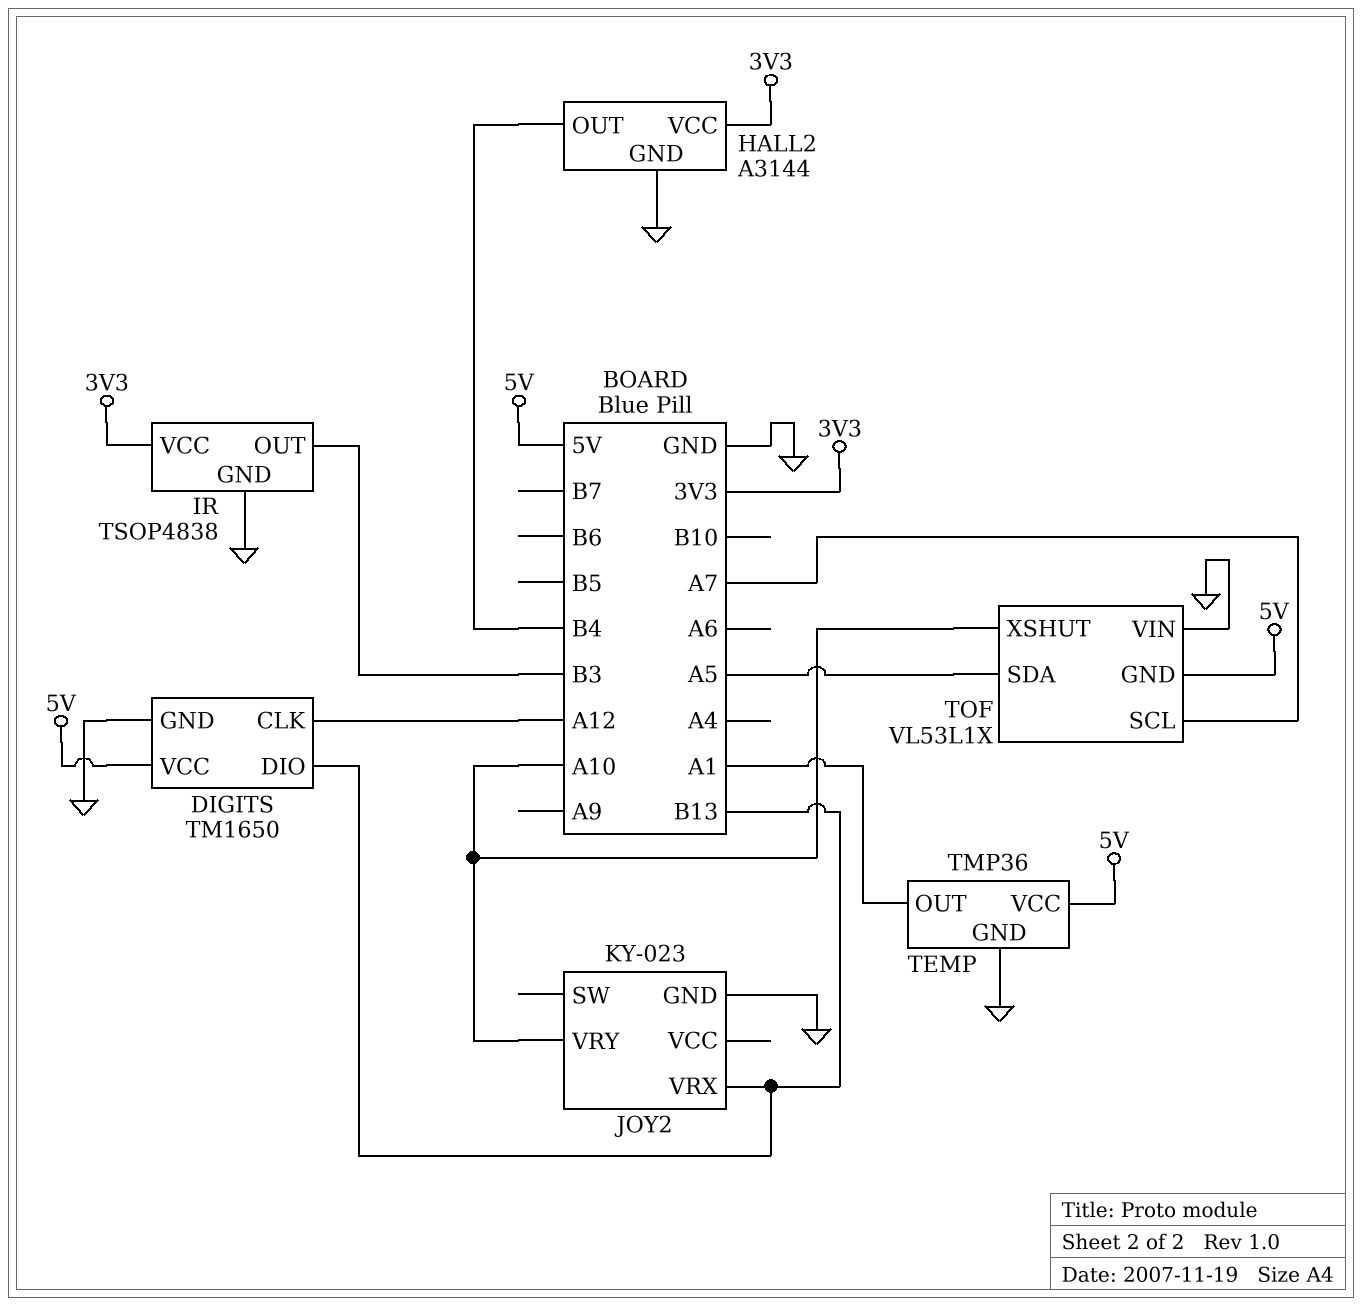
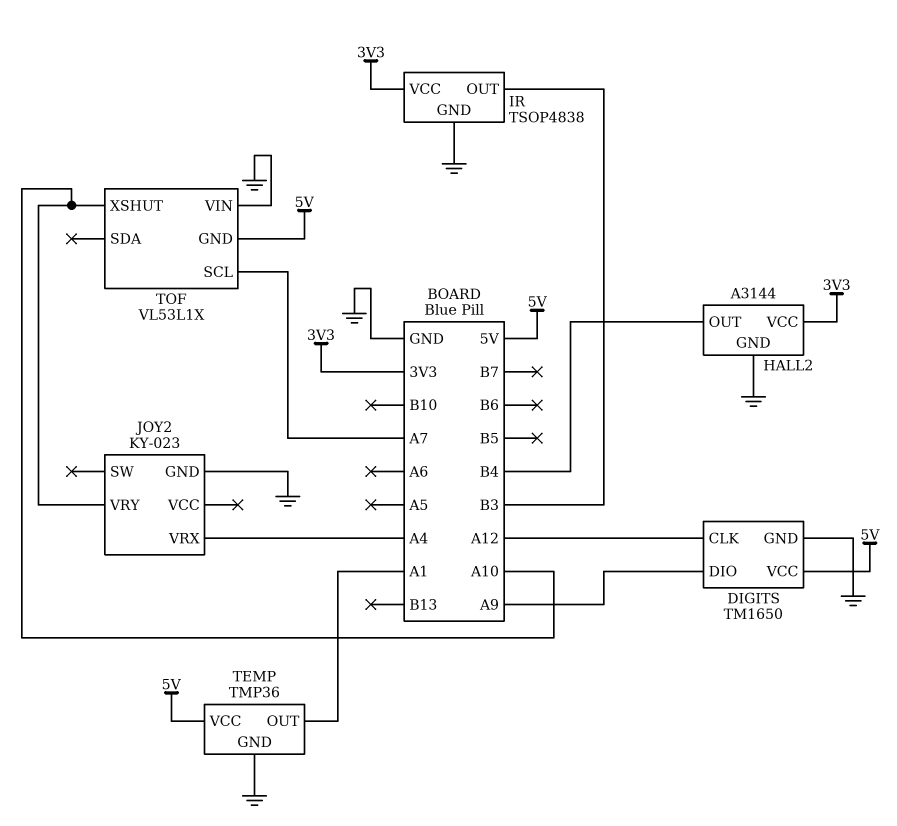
DIGITS pin DIO: B13 -> A9
JOY2 pin VRX: B13 -> A4
TOF pin SDA: A5 -> none

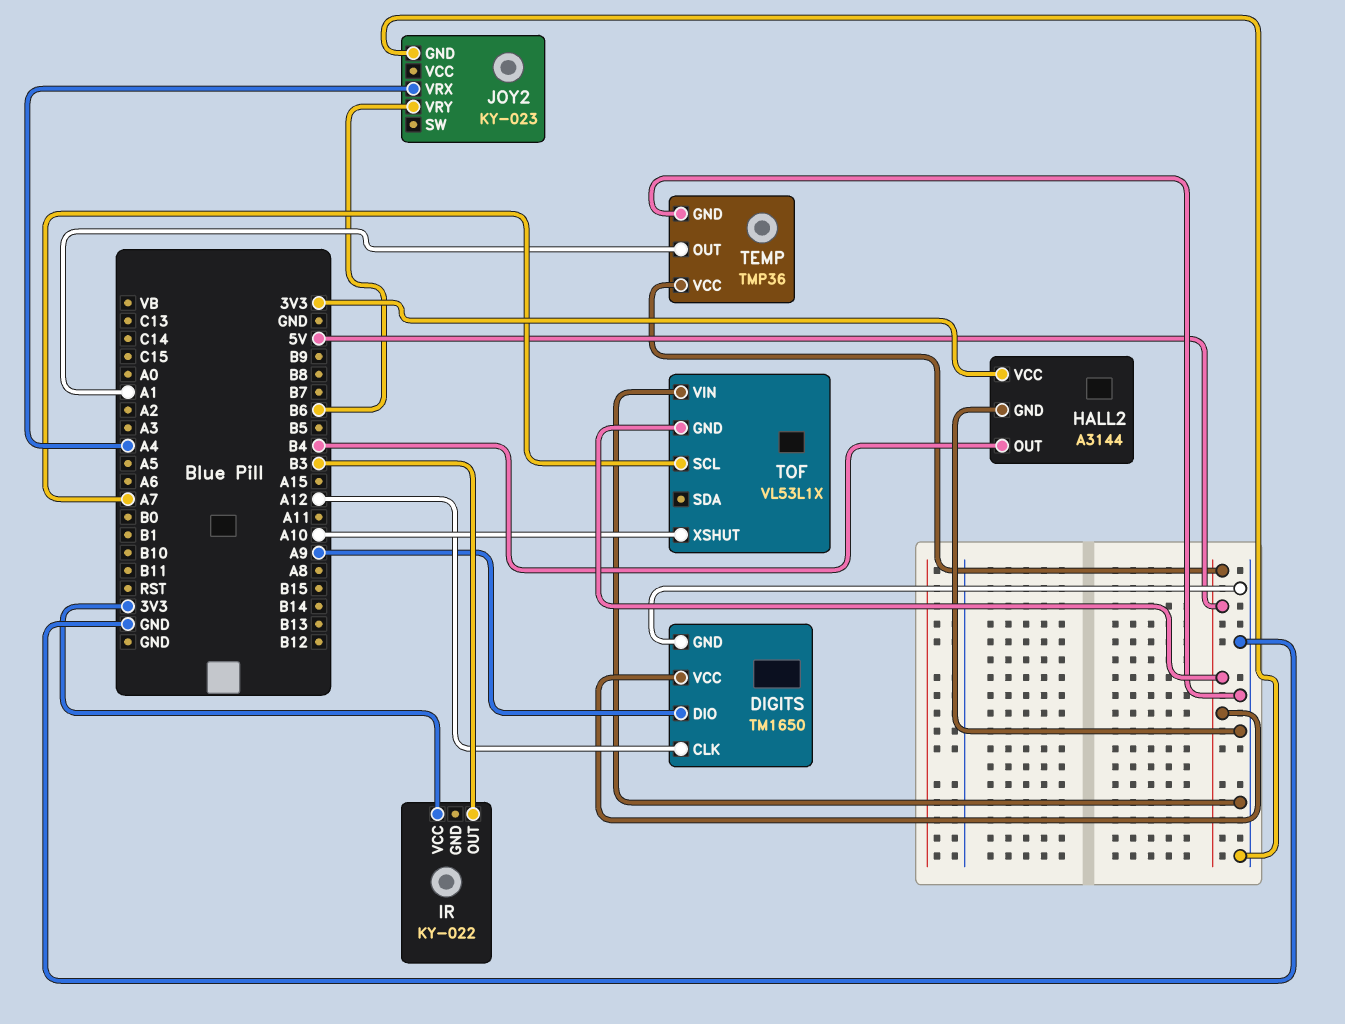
IR: TSOP4838 -> KY-022
IR pin GND: GND -> none
JOY2 pin VRY: A10 -> B6

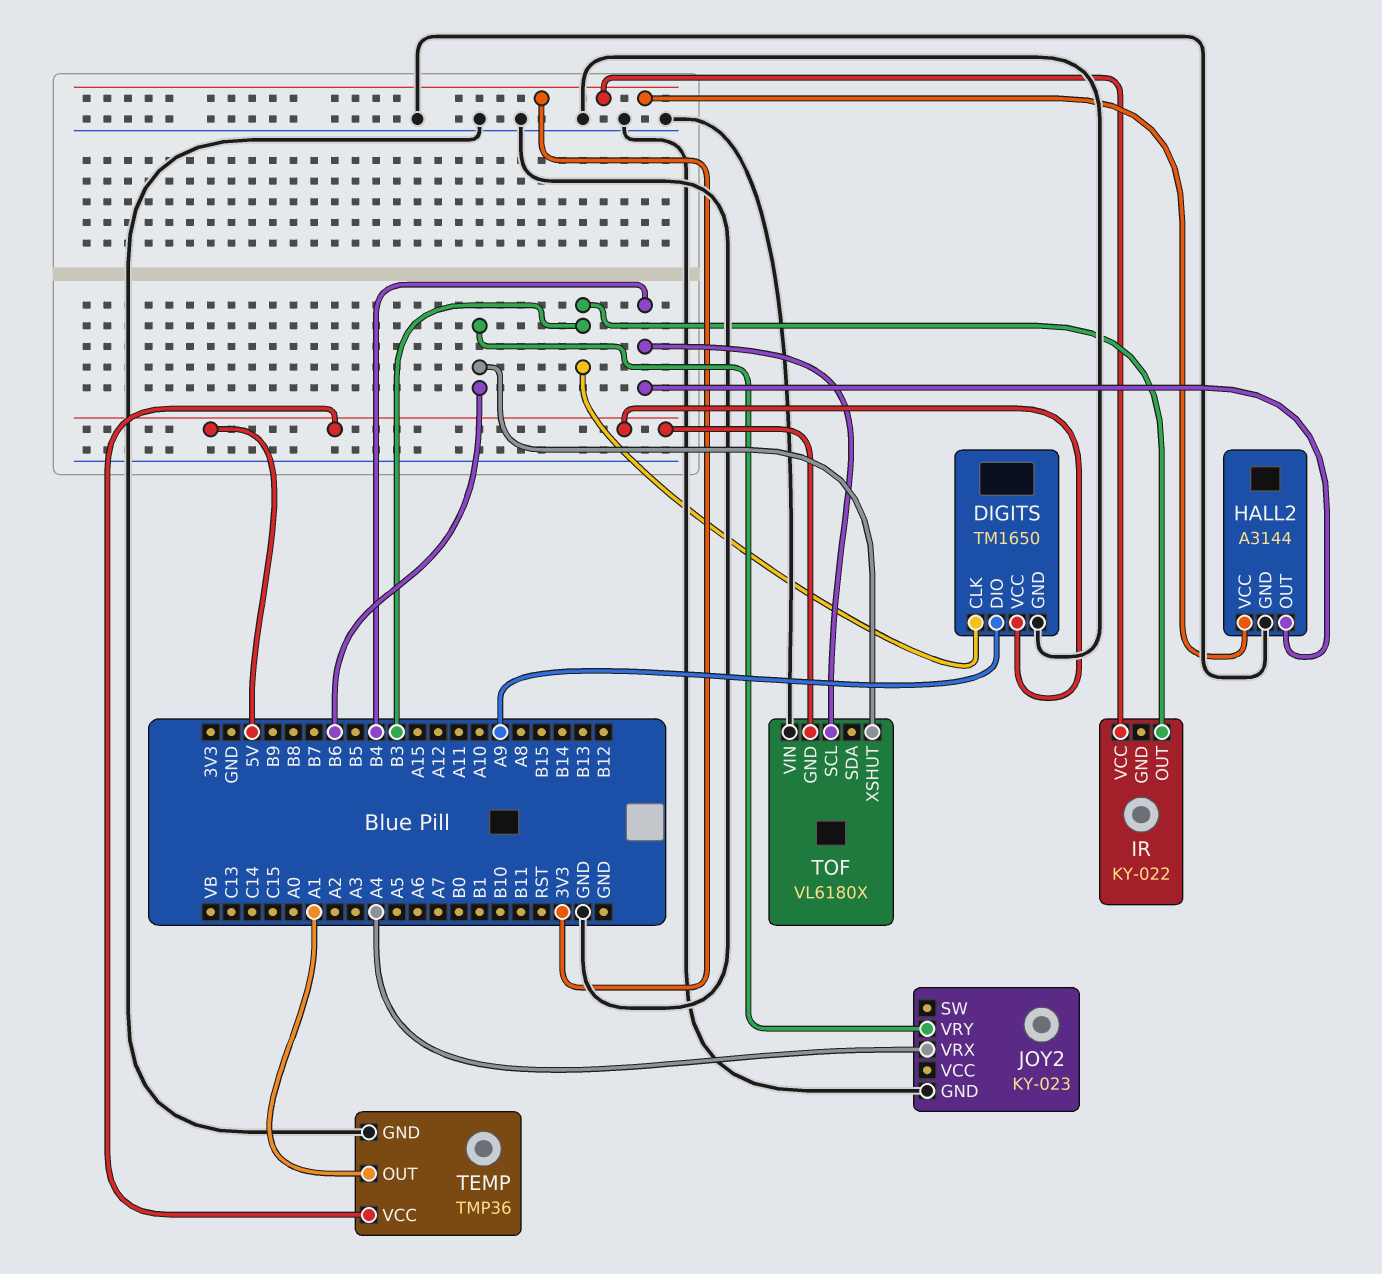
DIGITS pin CLK: A12 -> B3
TOF: VL53L1X -> VL6180X
TOF pin SCL: A7 -> B4
TOF pin XSHUT: A10 -> B6

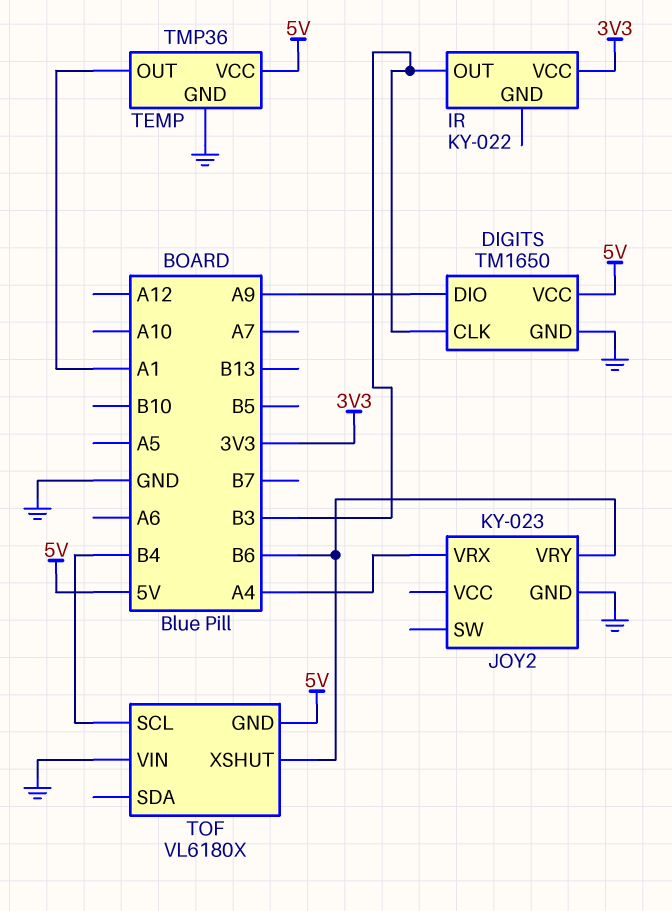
HALL2: A3144 -> none
HALL2 pin GND: GND -> none
HALL2 pin OUT: B4 -> none
HALL2 pin VCC: 3V3 -> none

